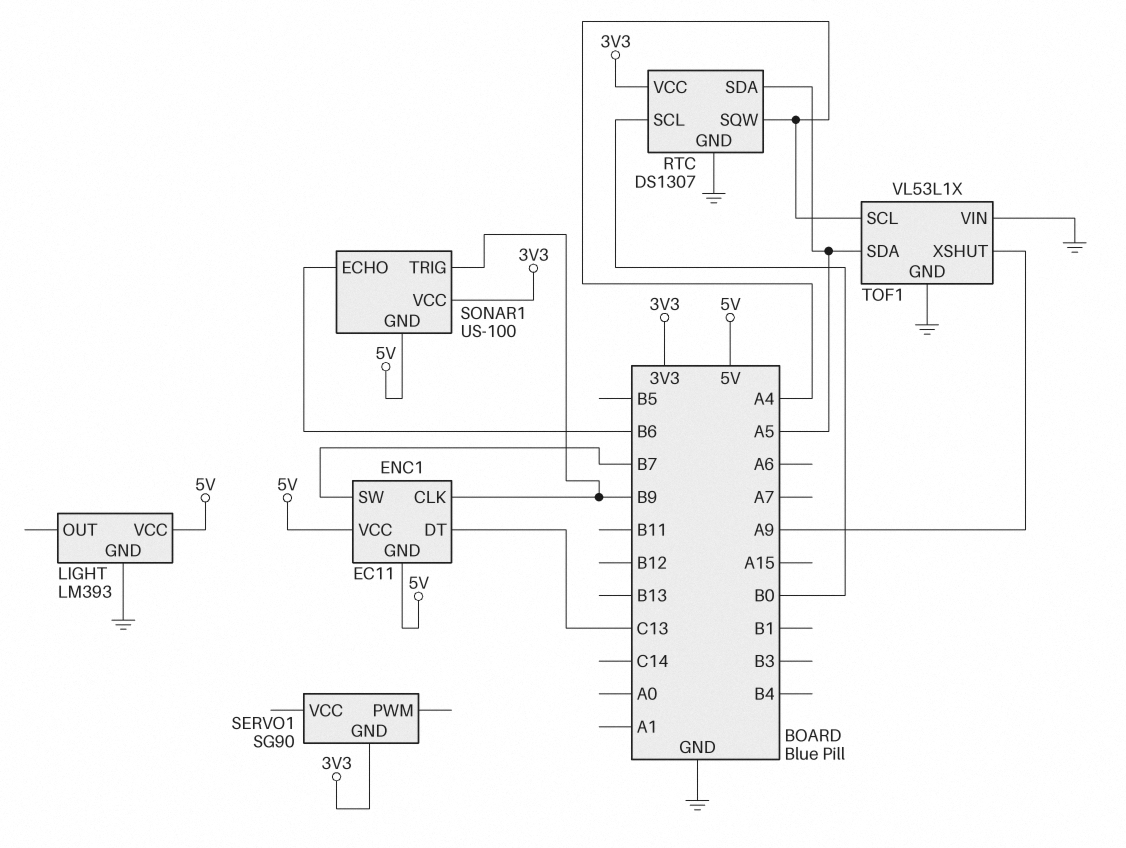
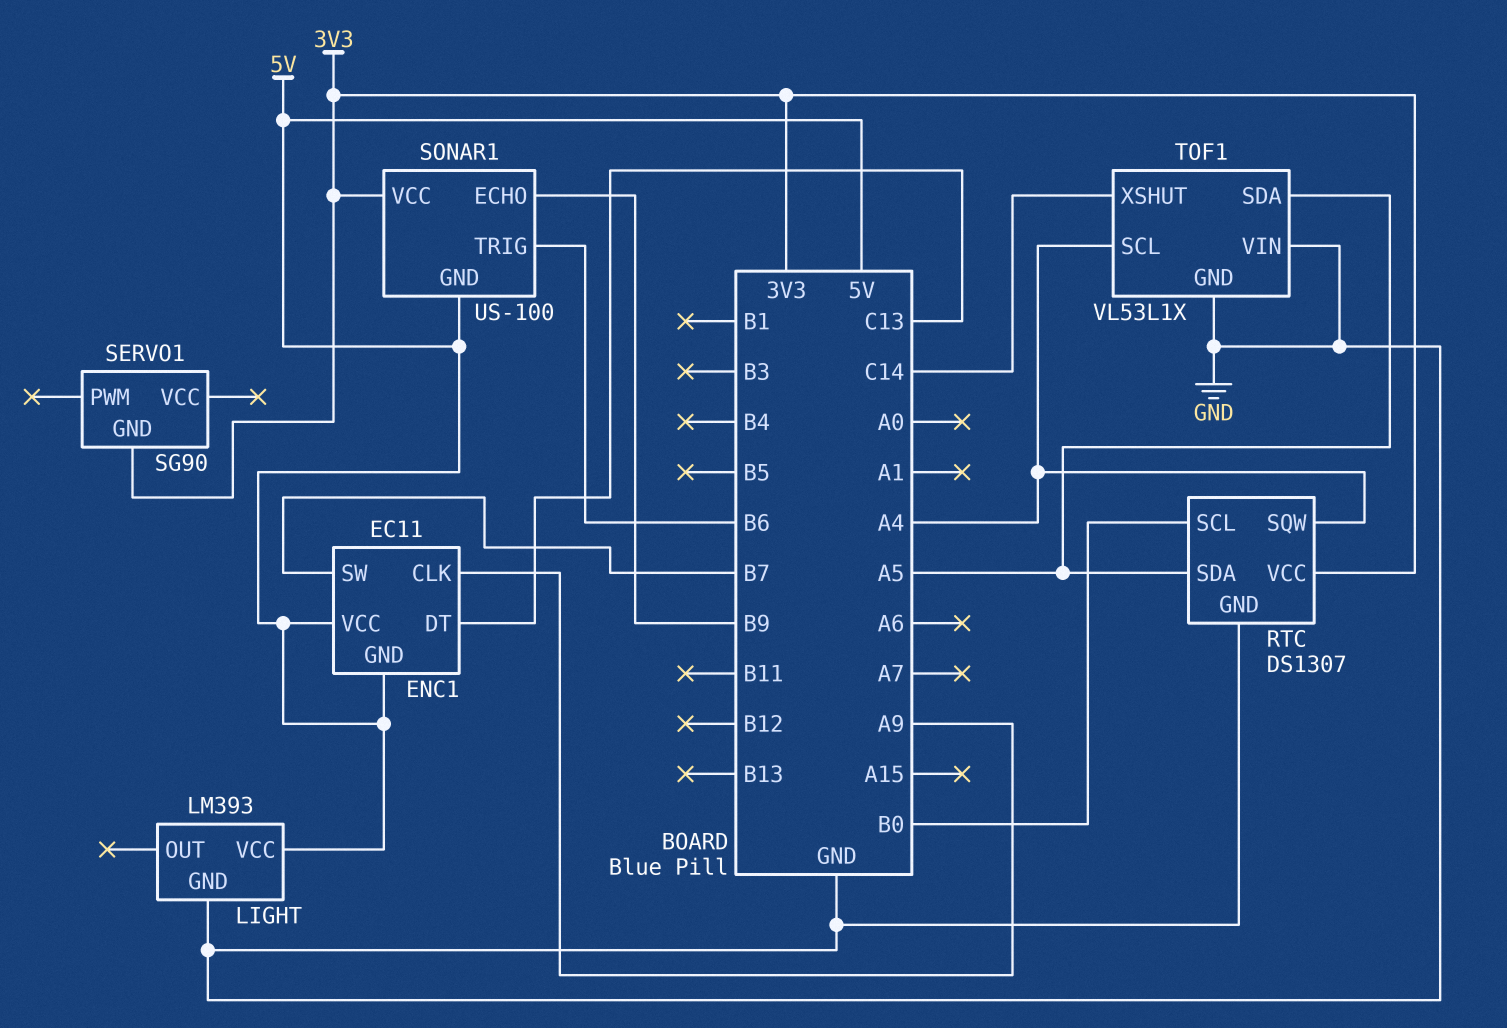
ENC1 pin CLK: B9 -> A9
SONAR1 pin ECHO: B6 -> B9
SONAR1 pin TRIG: B9 -> B6
TOF1 pin XSHUT: A9 -> C14

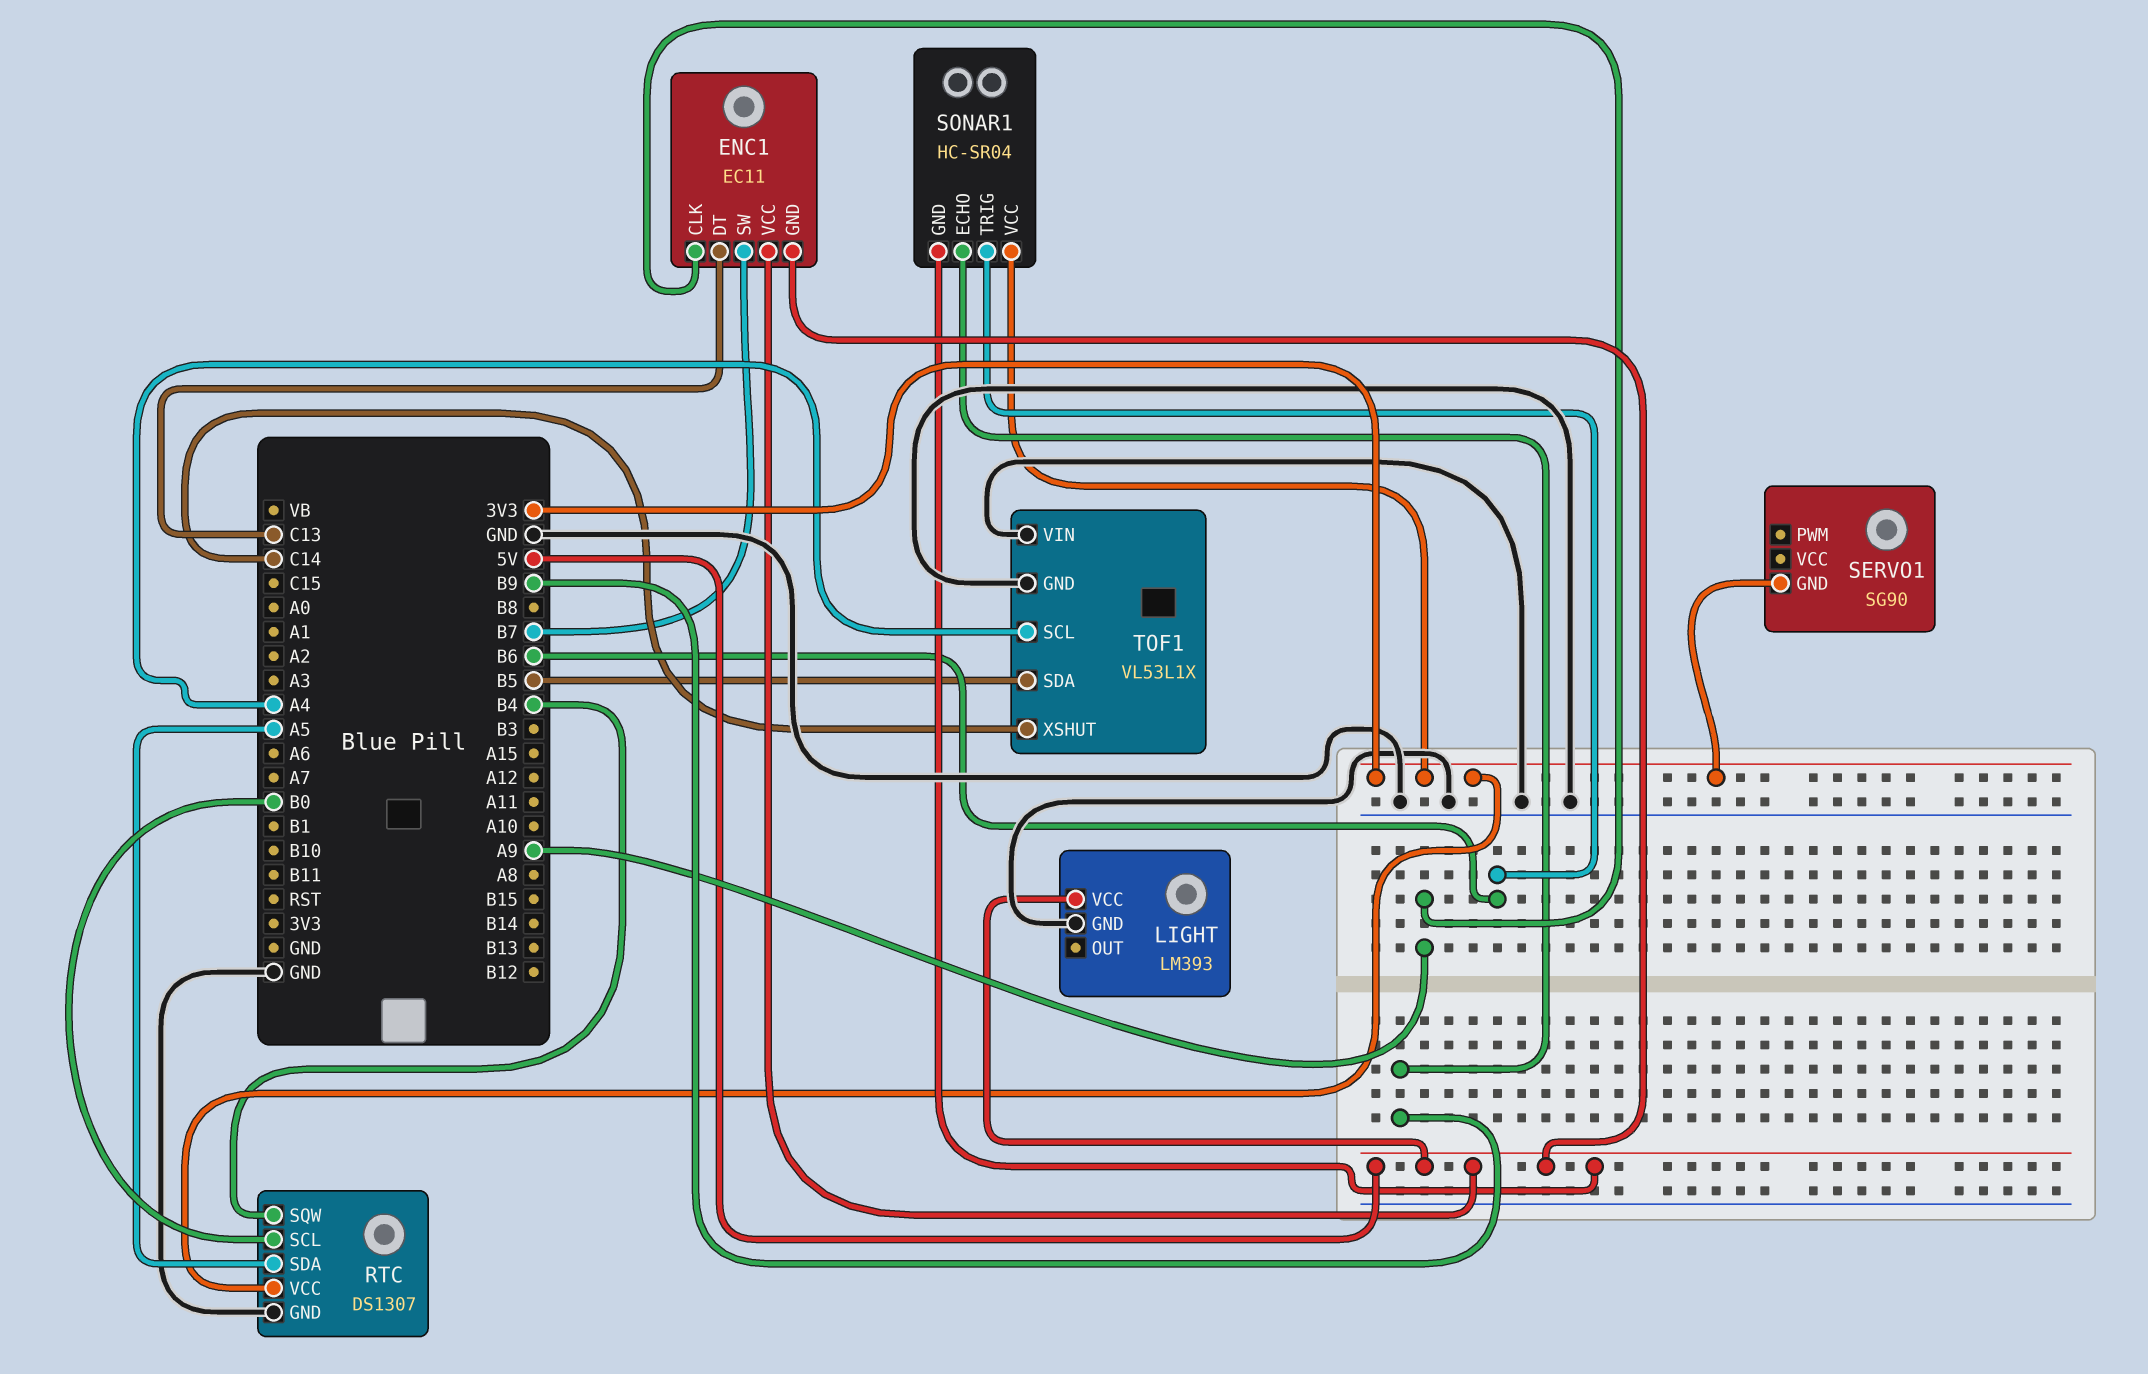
RTC pin SQW: A4 -> B4
SONAR1: US-100 -> HC-SR04
TOF1 pin SDA: A5 -> B5

